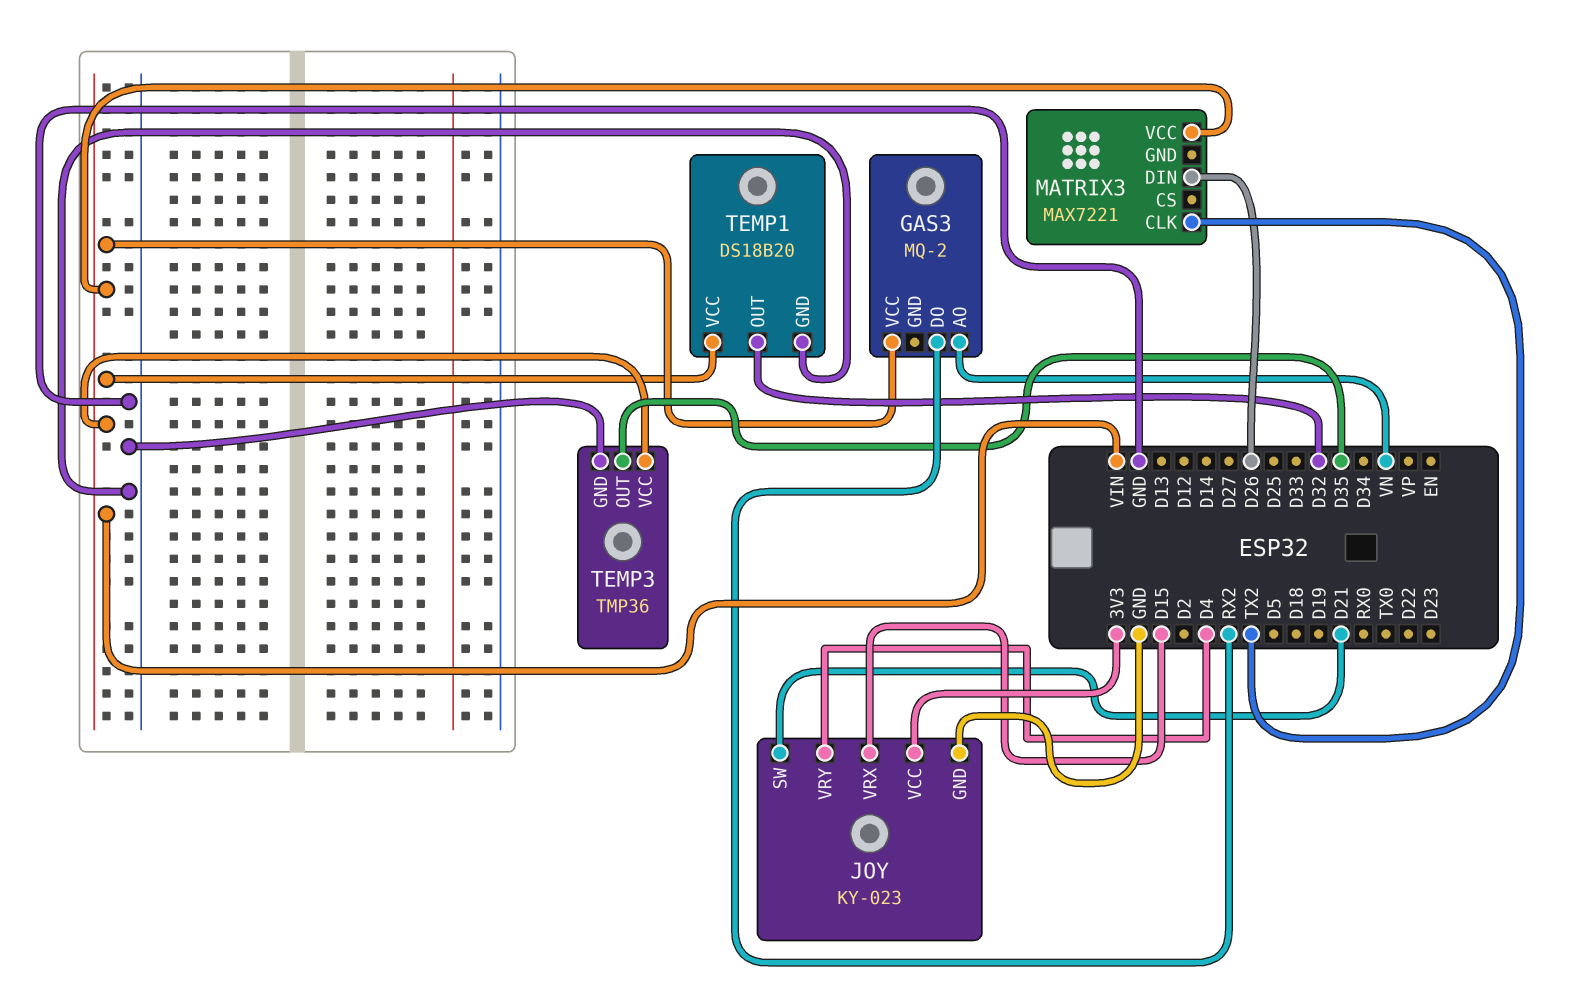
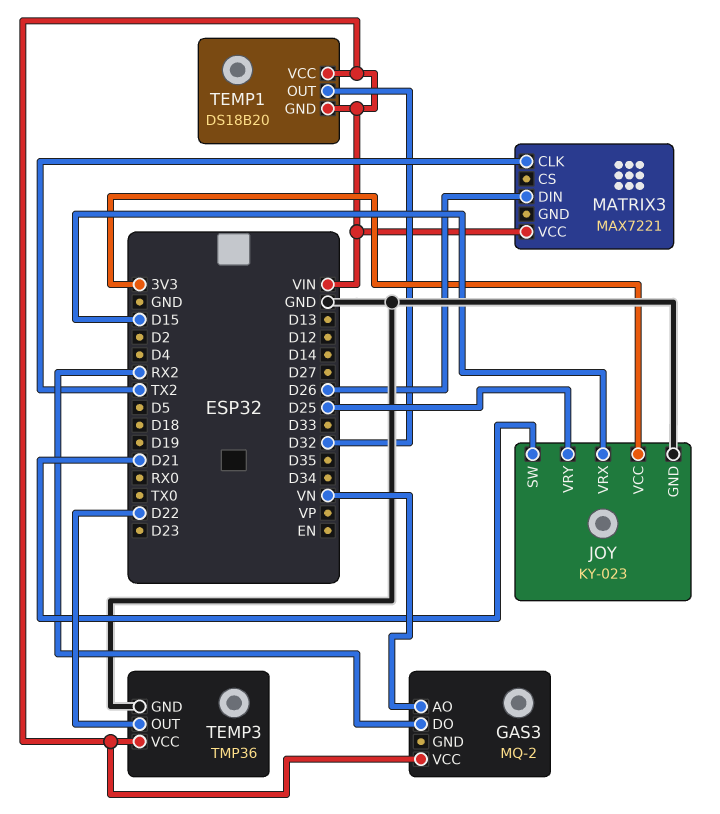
JOY pin VRY: D4 -> D25
TEMP1 pin GND: GND -> VIN
TEMP3 pin OUT: D35 -> D22

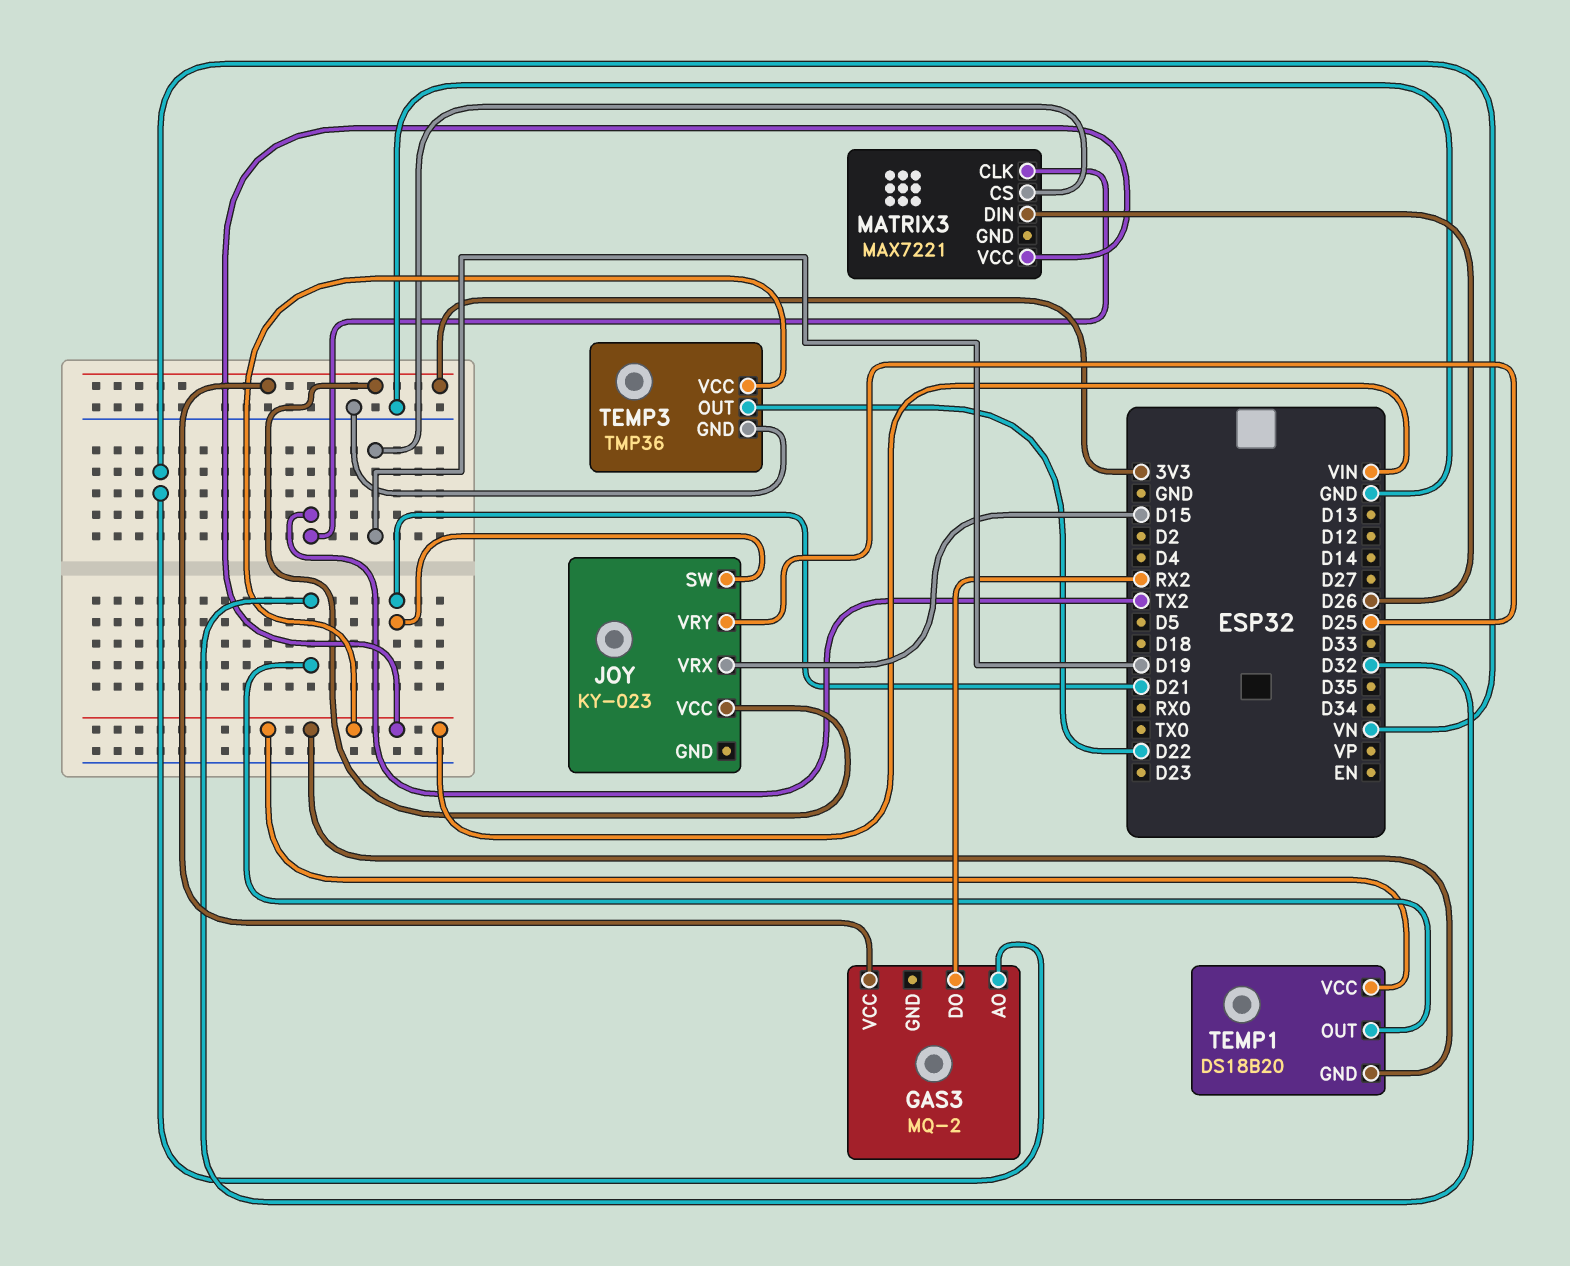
GAS3 pin VCC: VIN -> 3V3
JOY pin GND: GND -> none
MATRIX3 pin CS: none -> D19

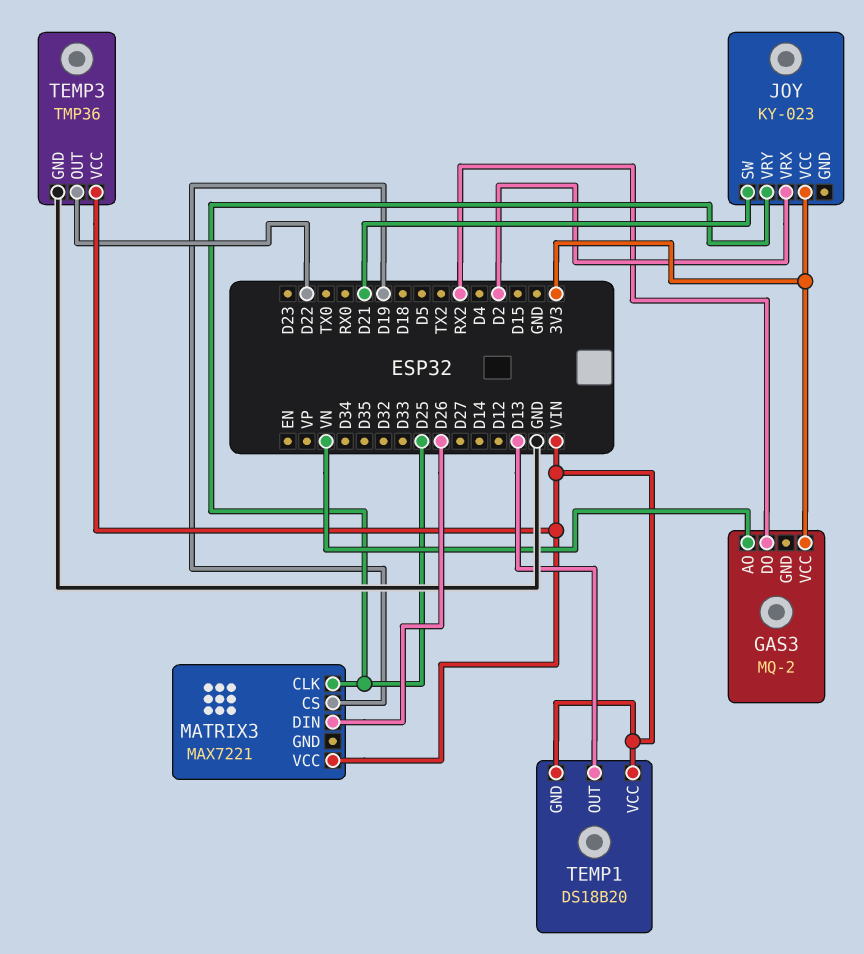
JOY pin VRX: D15 -> D2
MATRIX3 pin CLK: TX2 -> D25
TEMP1 pin OUT: D32 -> D13

